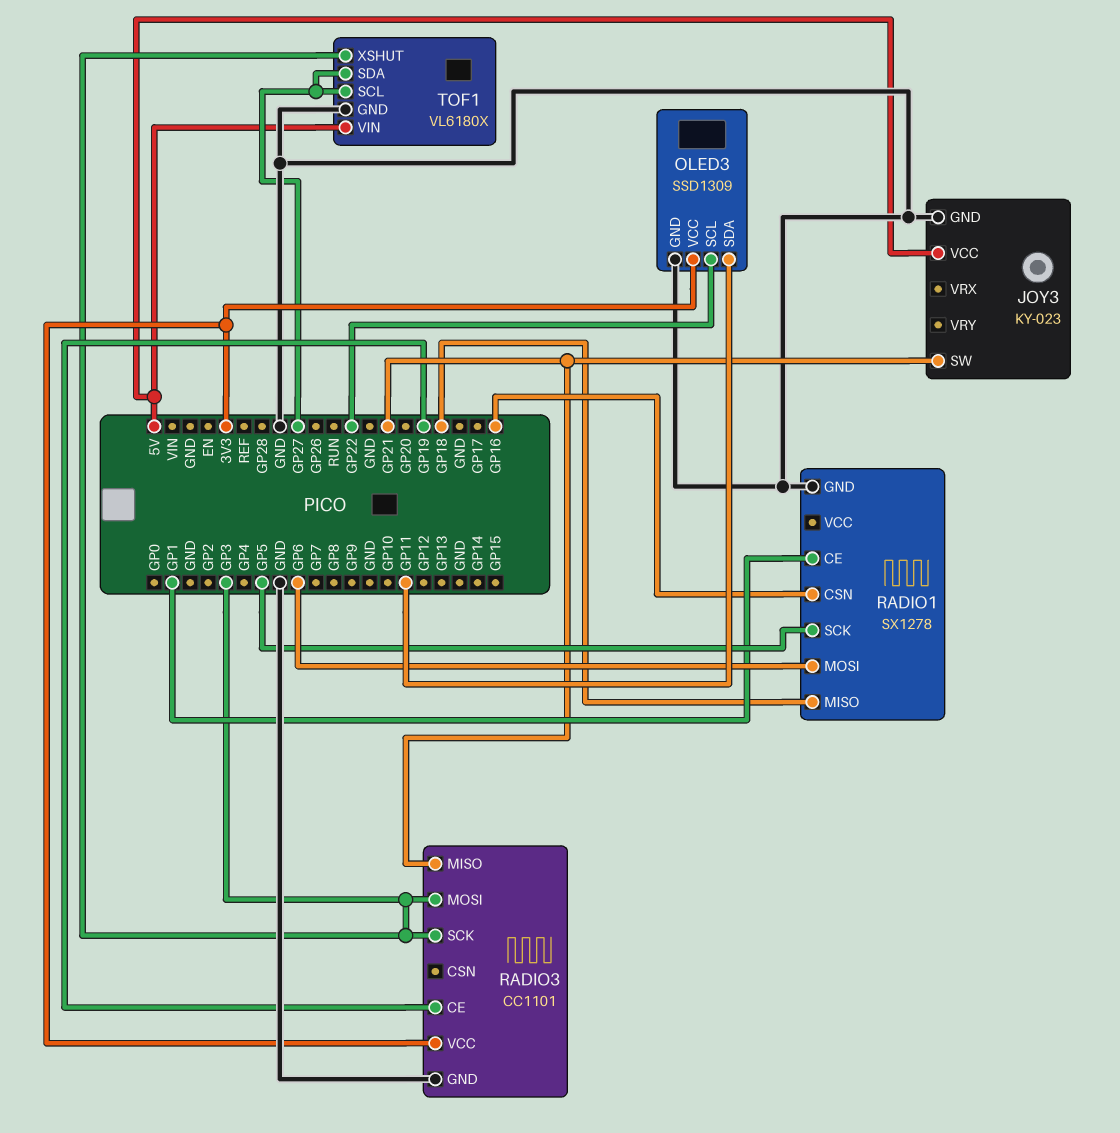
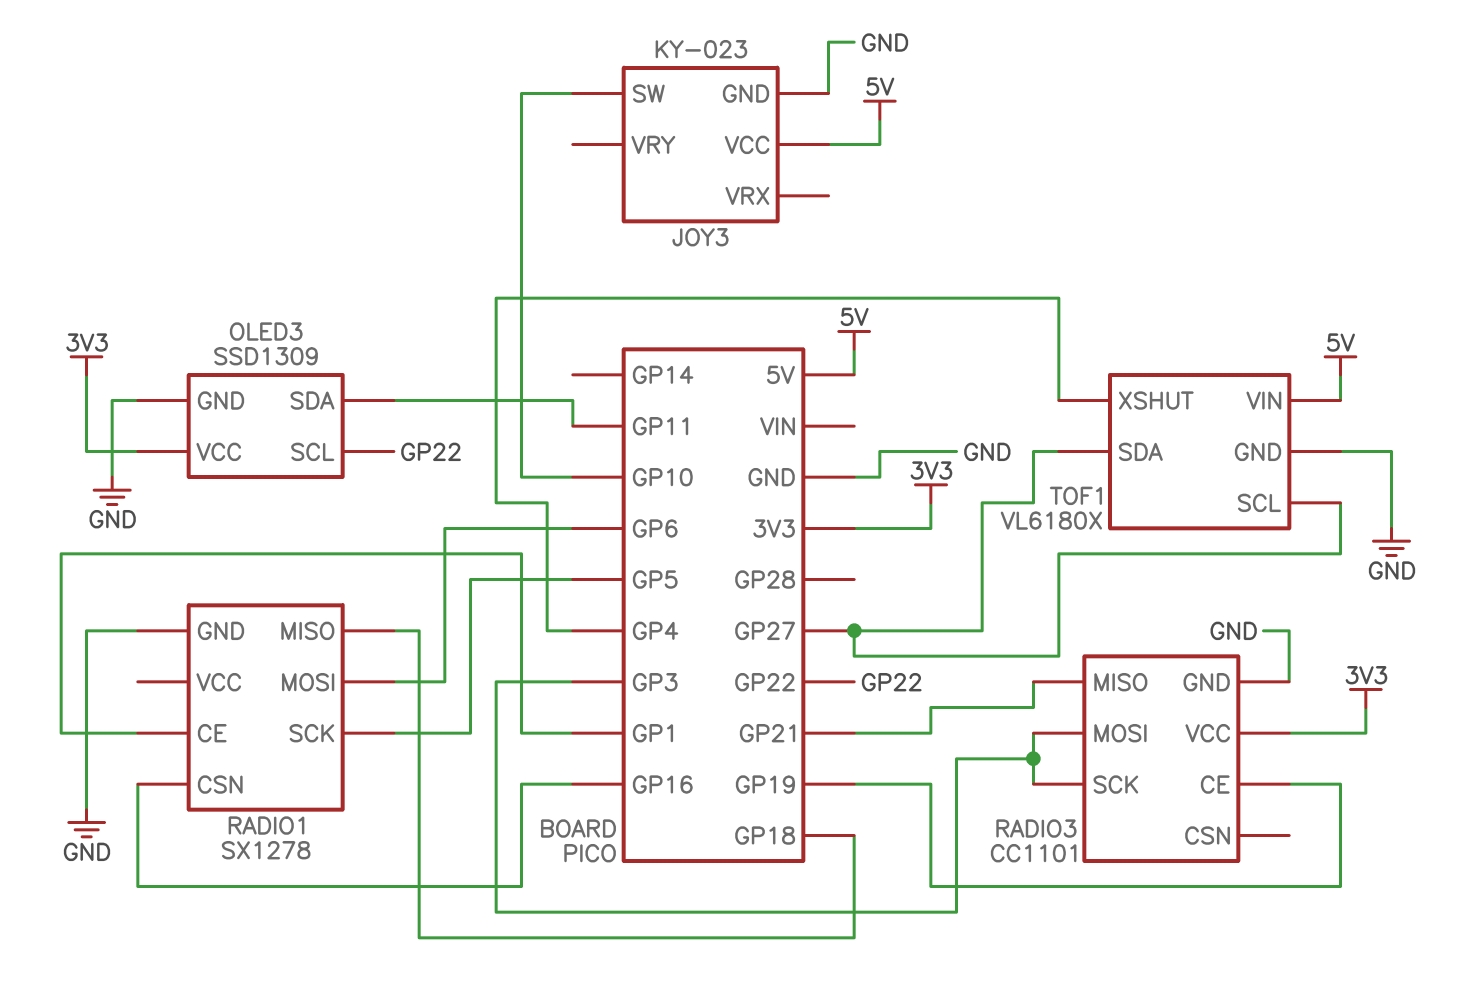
JOY3 pin SW: GP21 -> GP10
TOF1 pin XSHUT: GP3 -> GP4

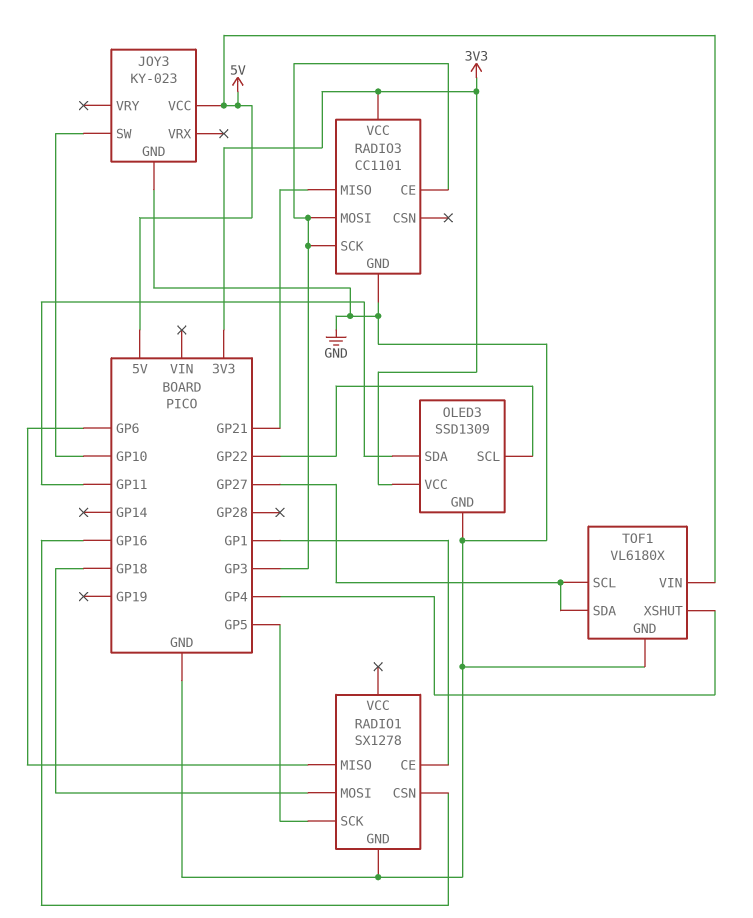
RADIO1 pin MISO: GP18 -> GP6
RADIO1 pin MOSI: GP6 -> GP18
RADIO3 pin CE: GP19 -> GP3

